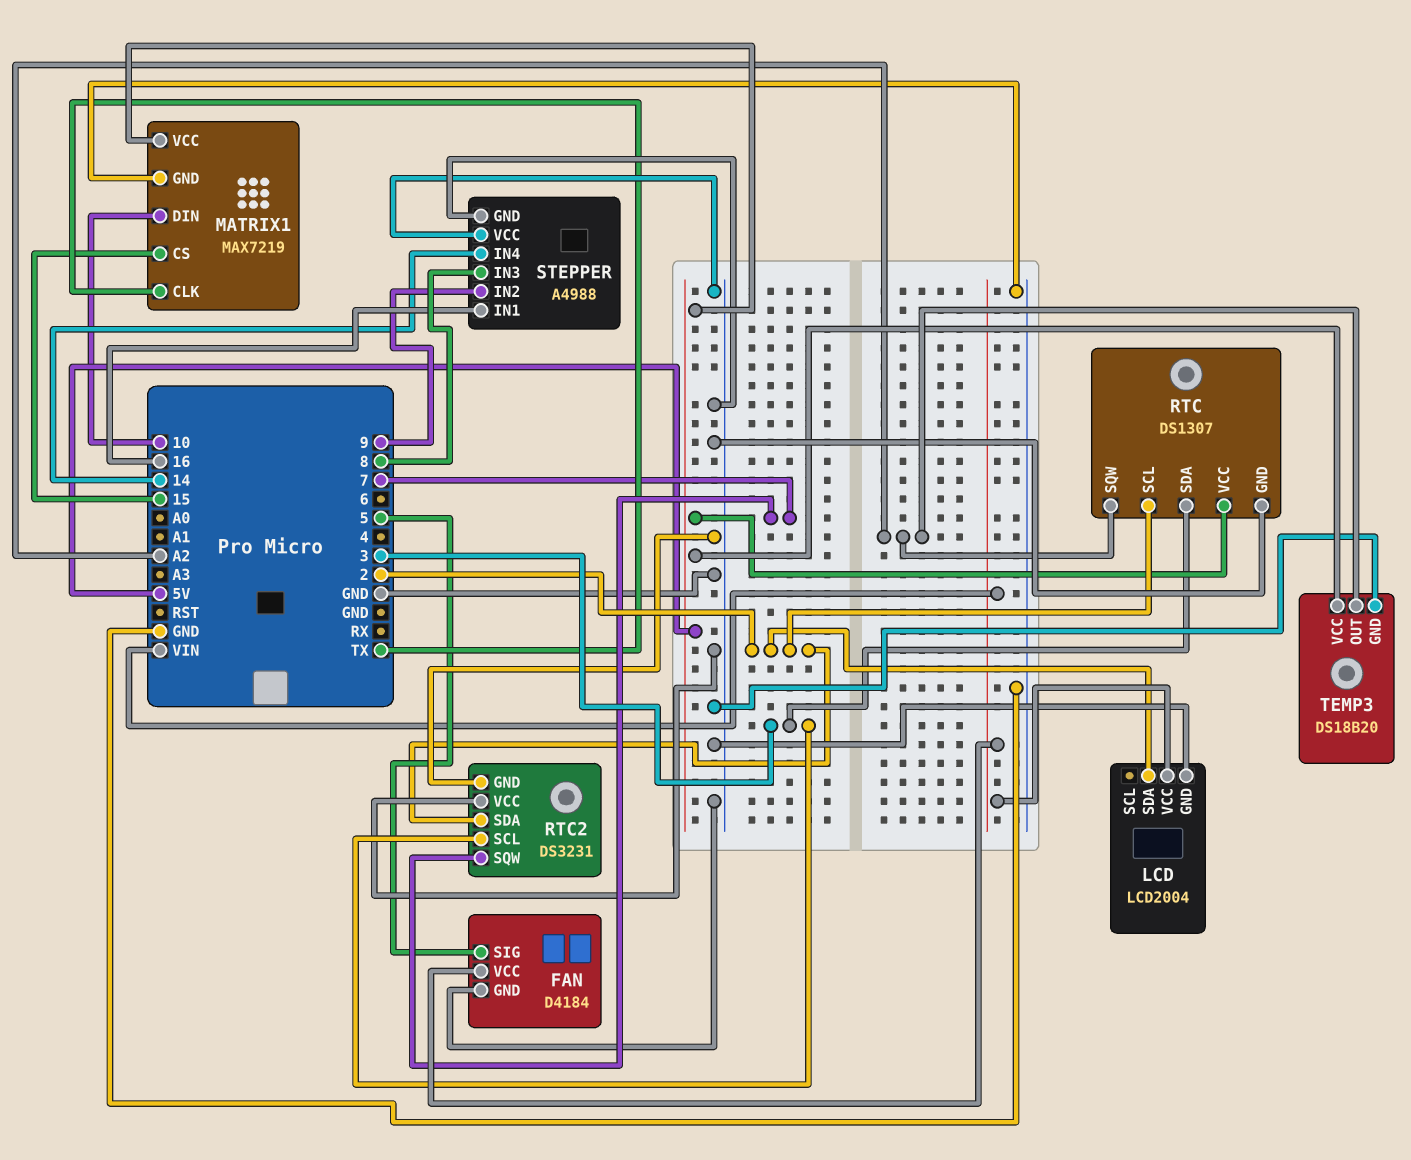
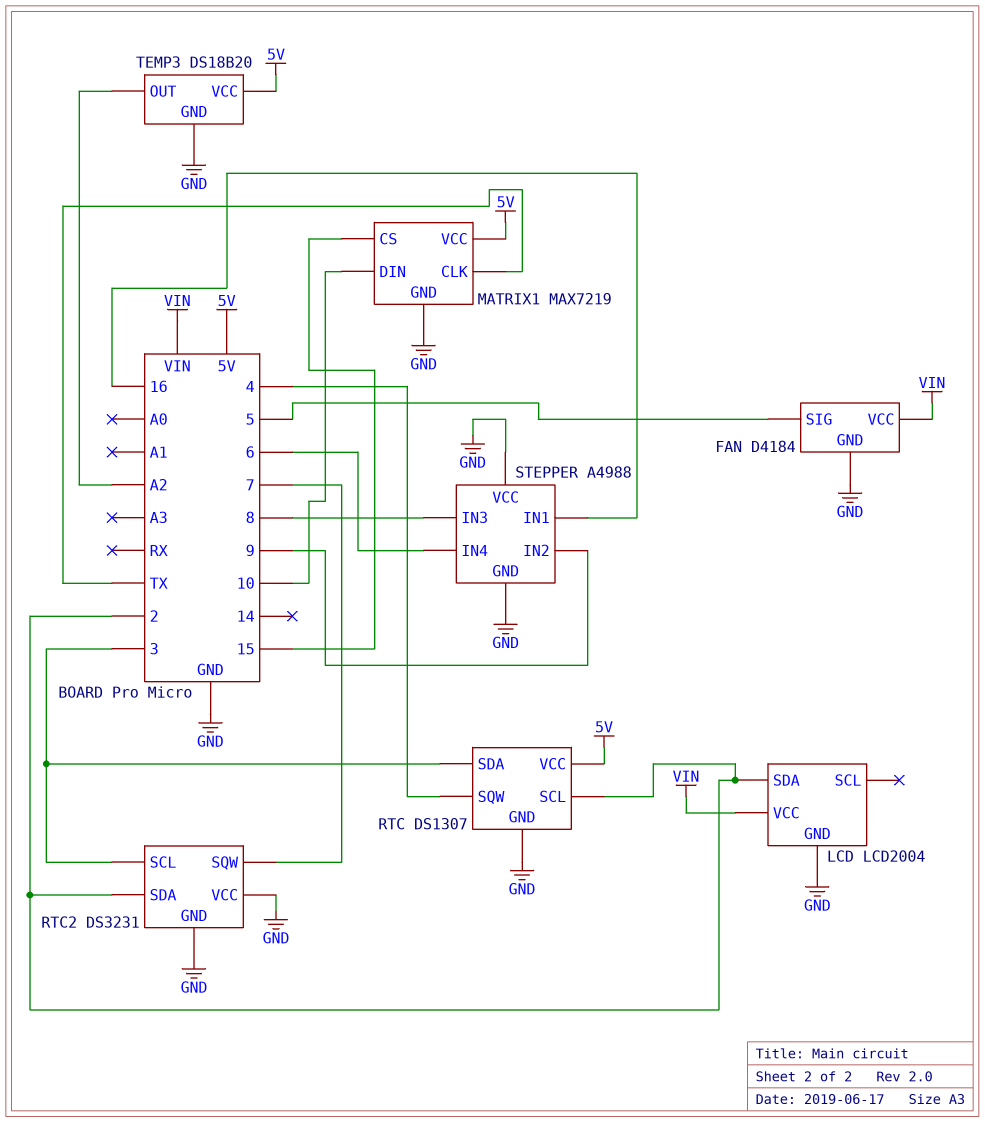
RTC pin SQW: A2 -> 4
STEPPER pin IN4: 14 -> 6

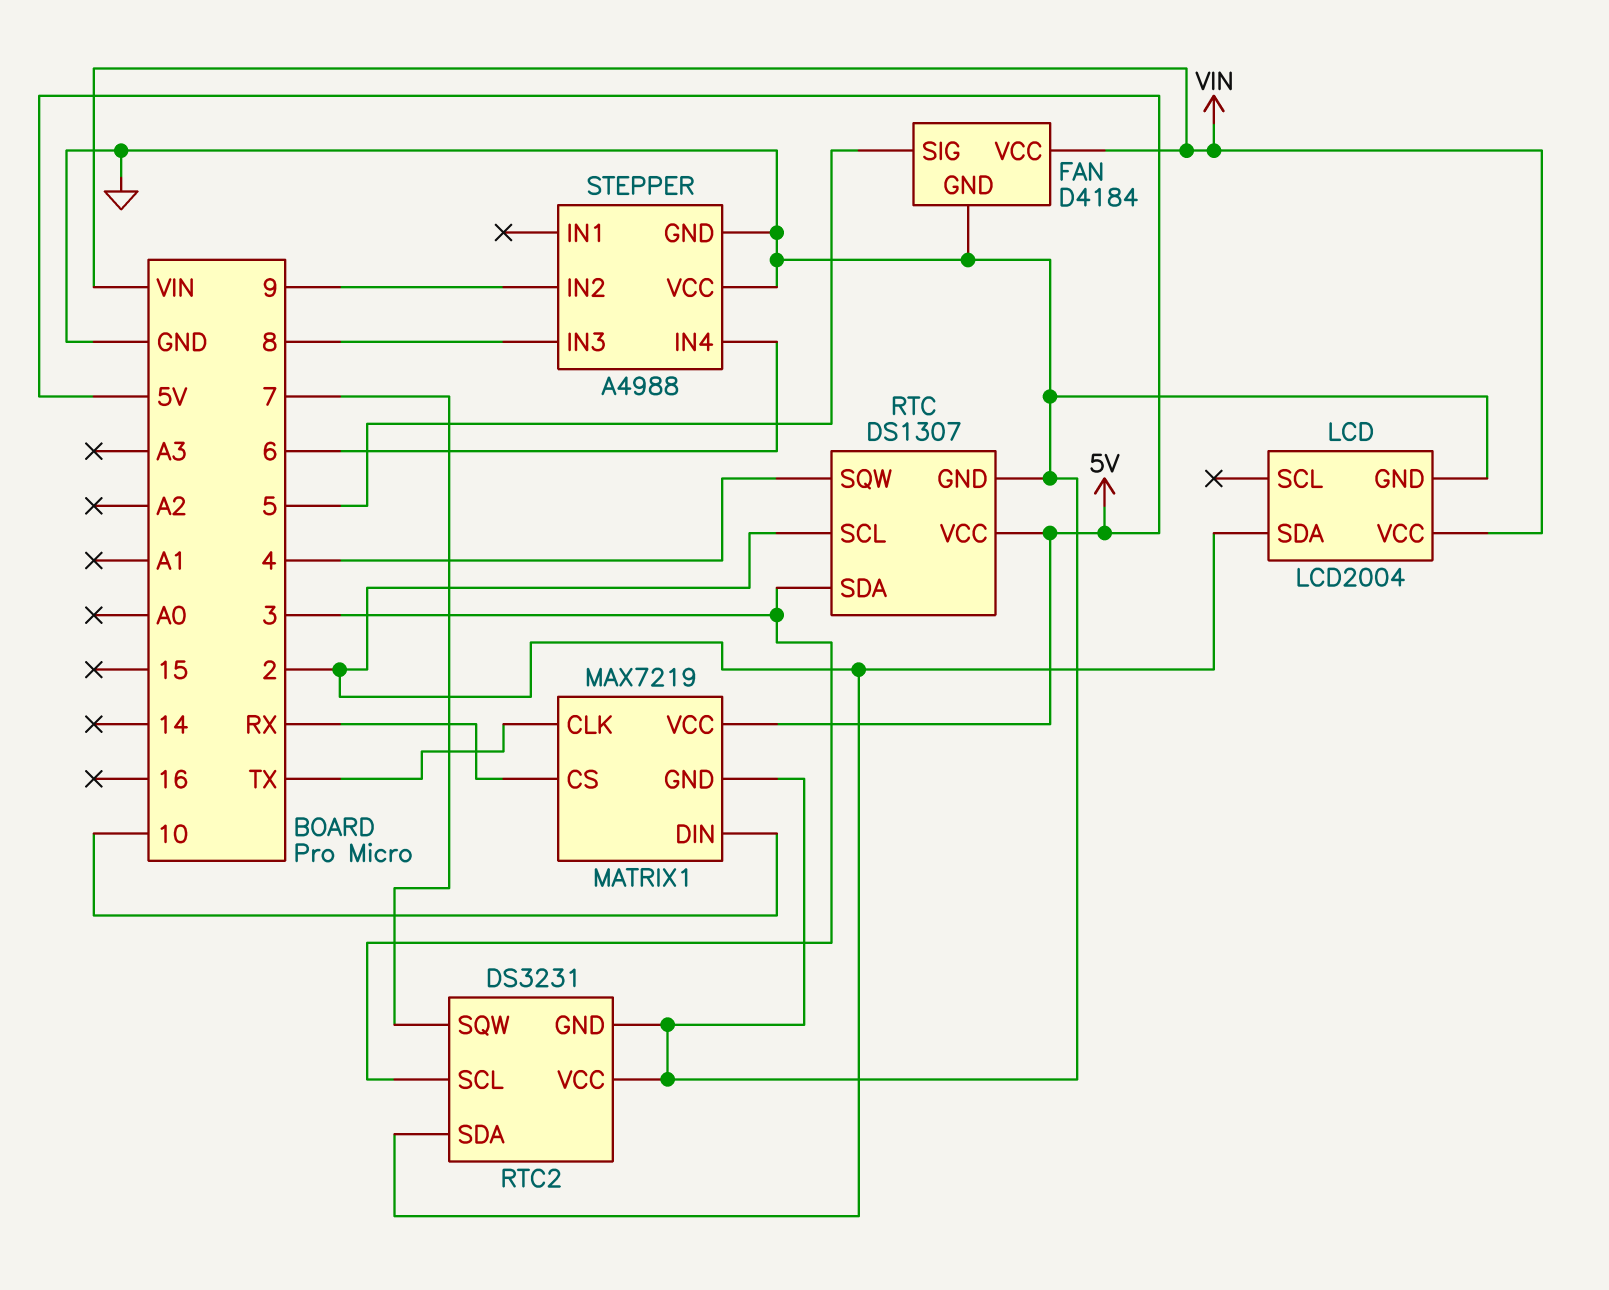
MATRIX1 pin CS: 15 -> RX
STEPPER pin IN1: 16 -> none
TEMP3: DS18B20 -> none
TEMP3 pin GND: GND -> none
TEMP3 pin OUT: A2 -> none
TEMP3 pin VCC: 5V -> none

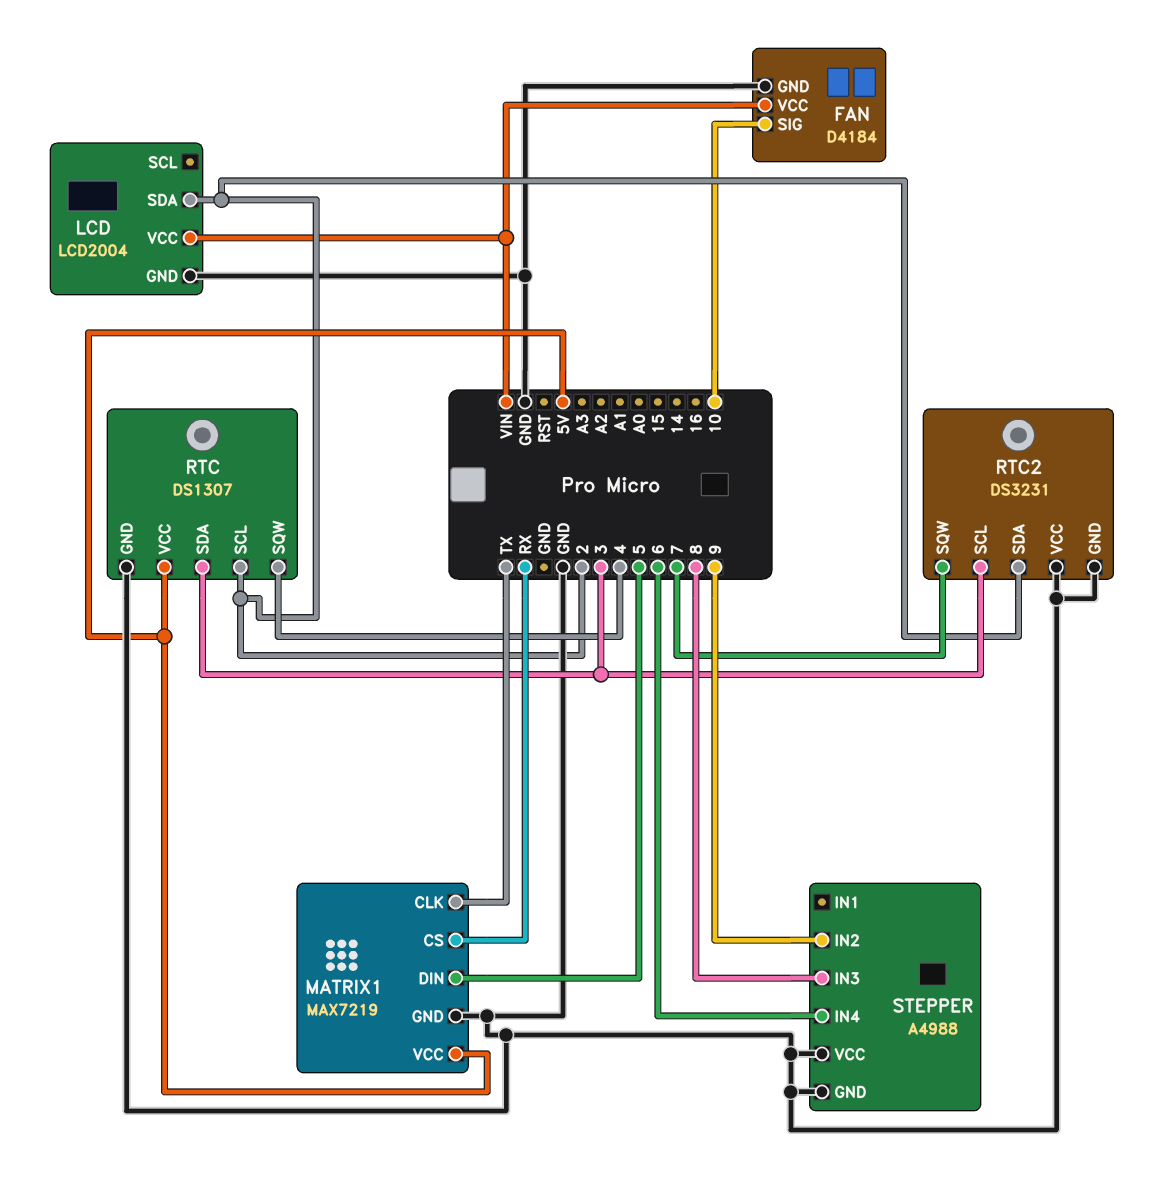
FAN pin SIG: 5 -> 10
MATRIX1 pin DIN: 10 -> 5

